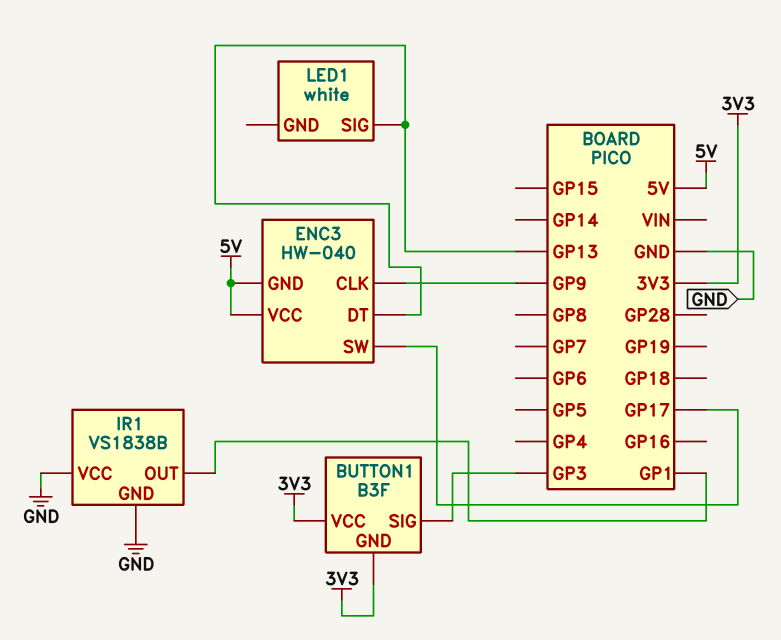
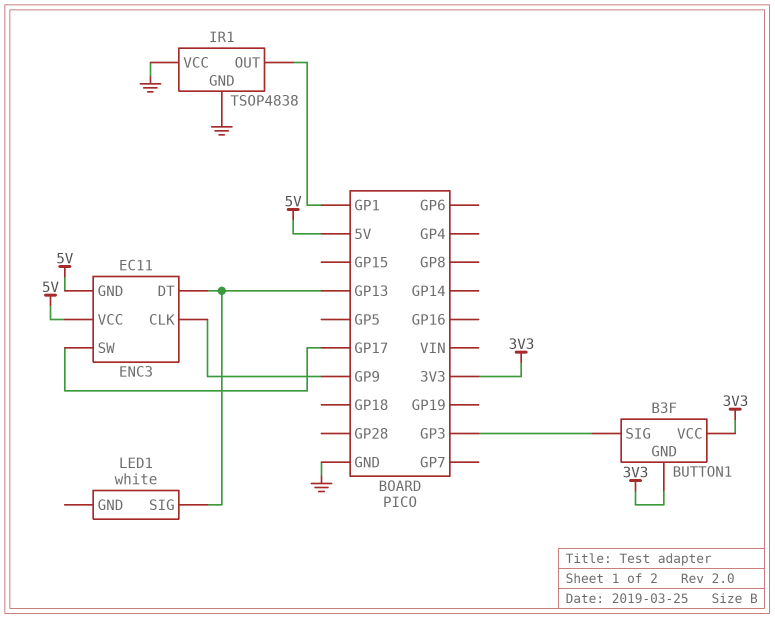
ENC3: HW-040 -> EC11
IR1: VS1838B -> TSOP4838

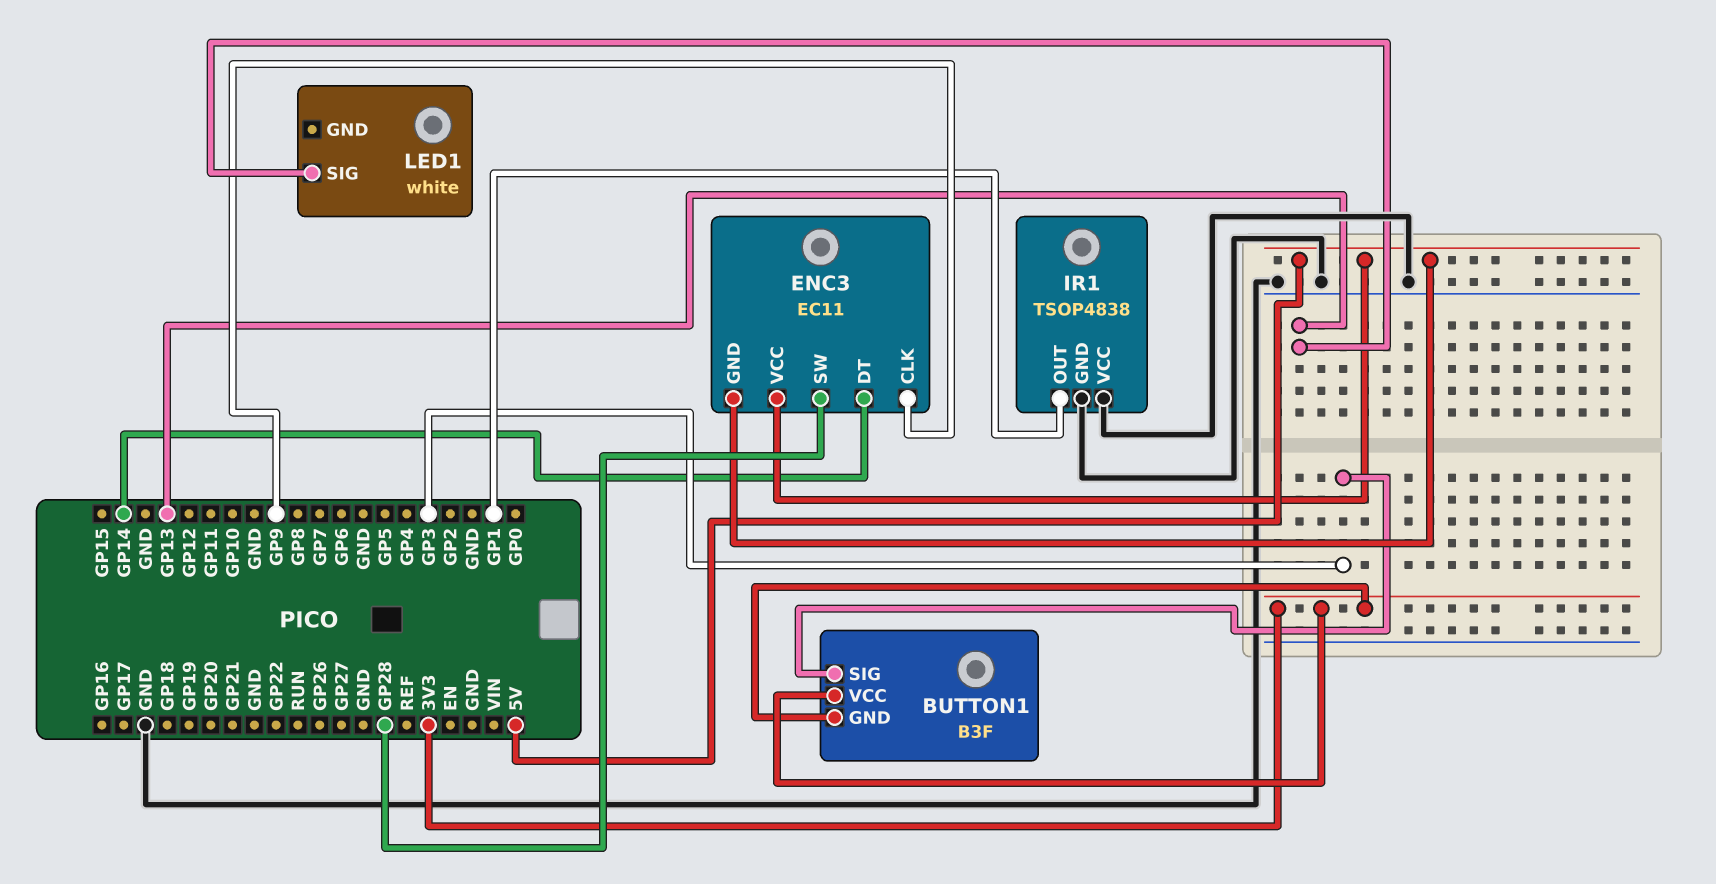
ENC3 pin DT: GP13 -> GP14
ENC3 pin SW: GP17 -> GP28

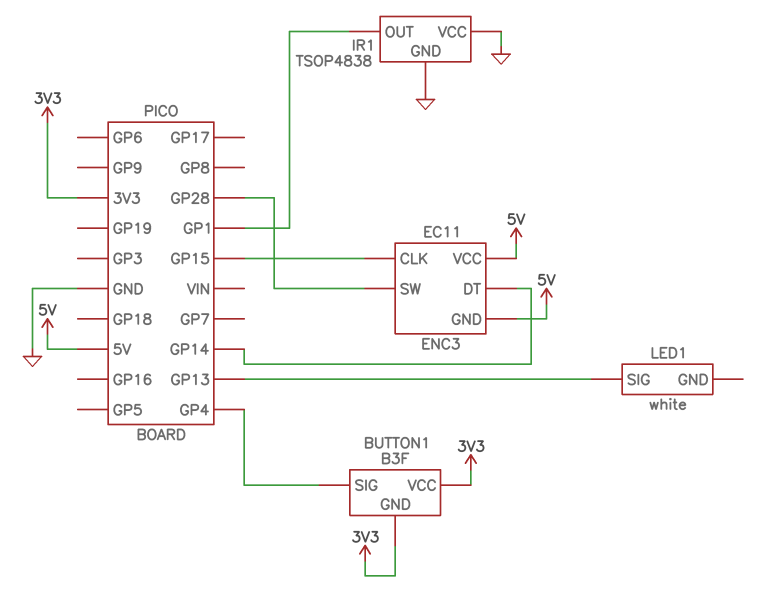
BUTTON1 pin SIG: GP3 -> GP4
ENC3 pin CLK: GP9 -> GP15

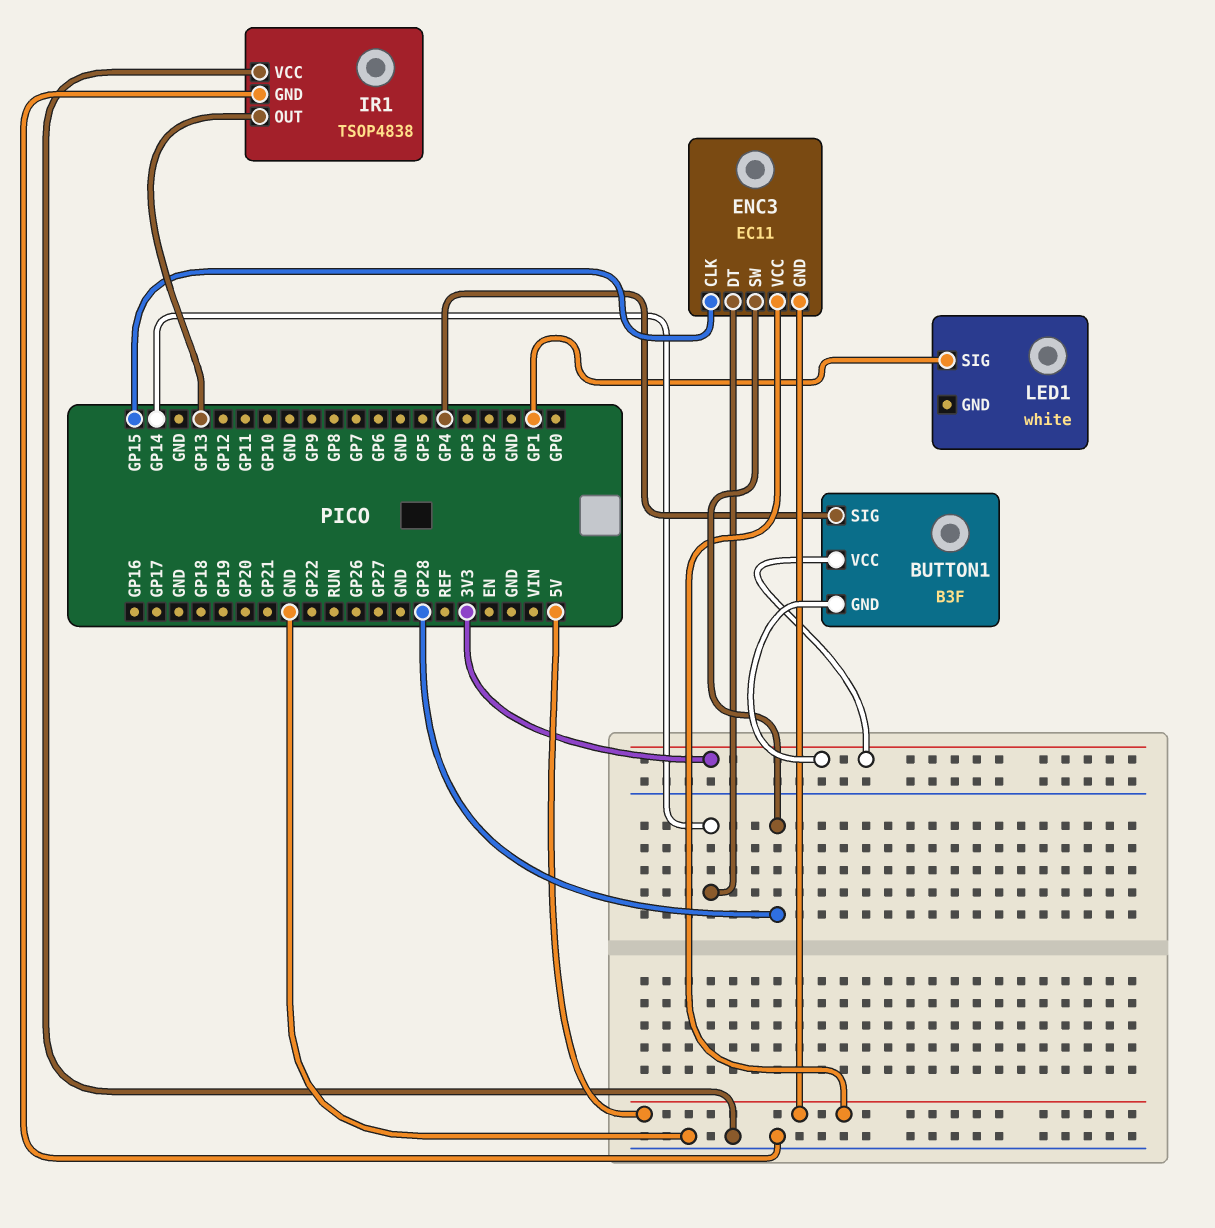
IR1 pin OUT: GP1 -> GP13
LED1 pin SIG: GP13 -> GP1

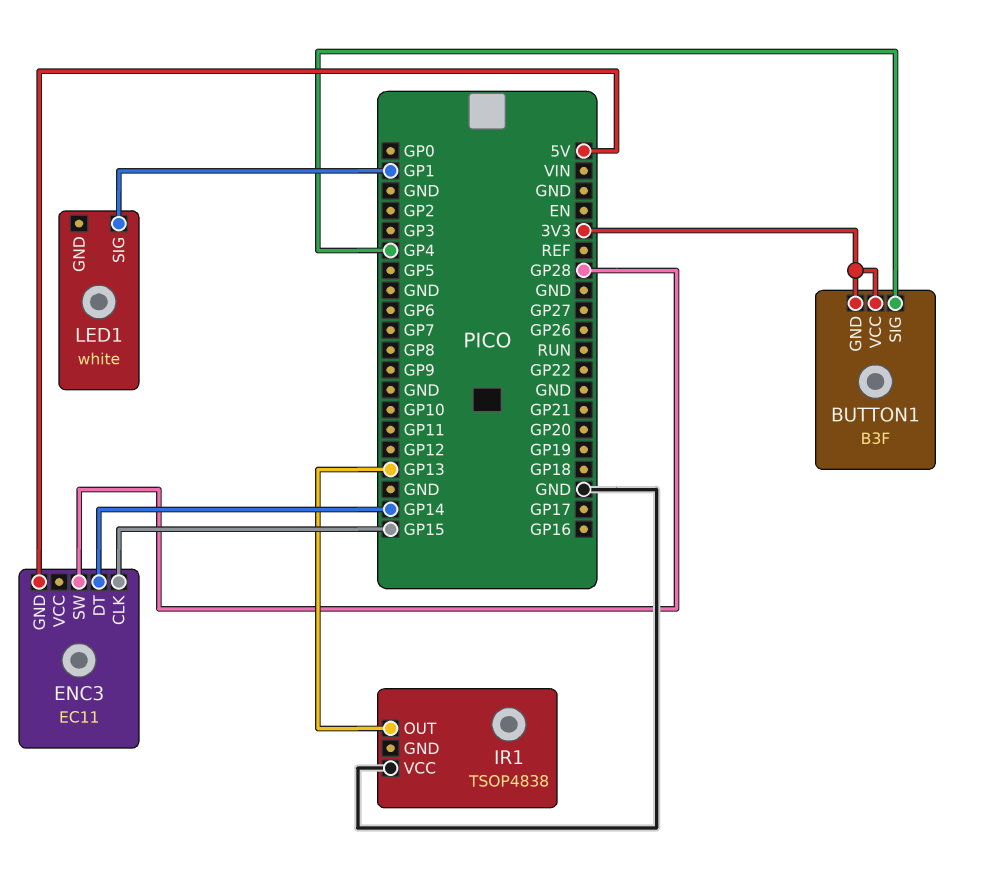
ENC3 pin VCC: 5V -> none
IR1 pin GND: GND -> none

